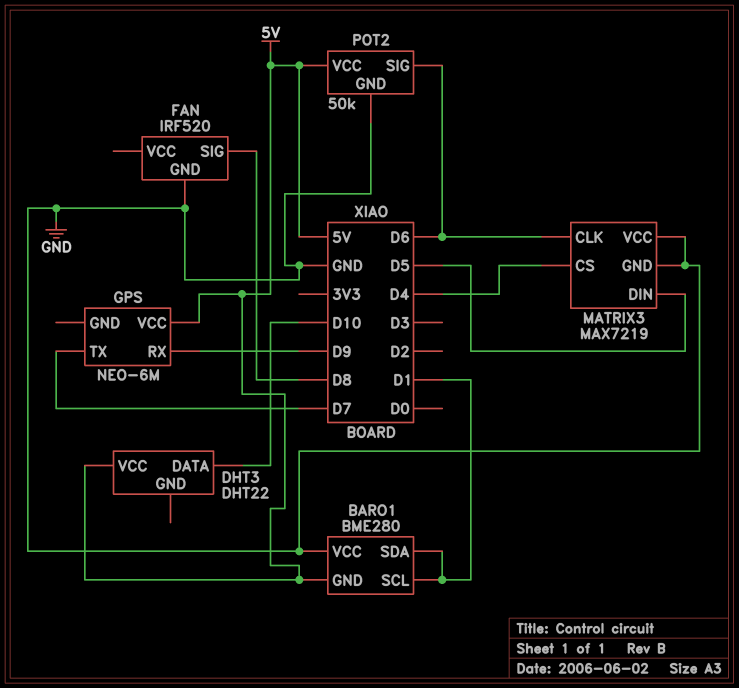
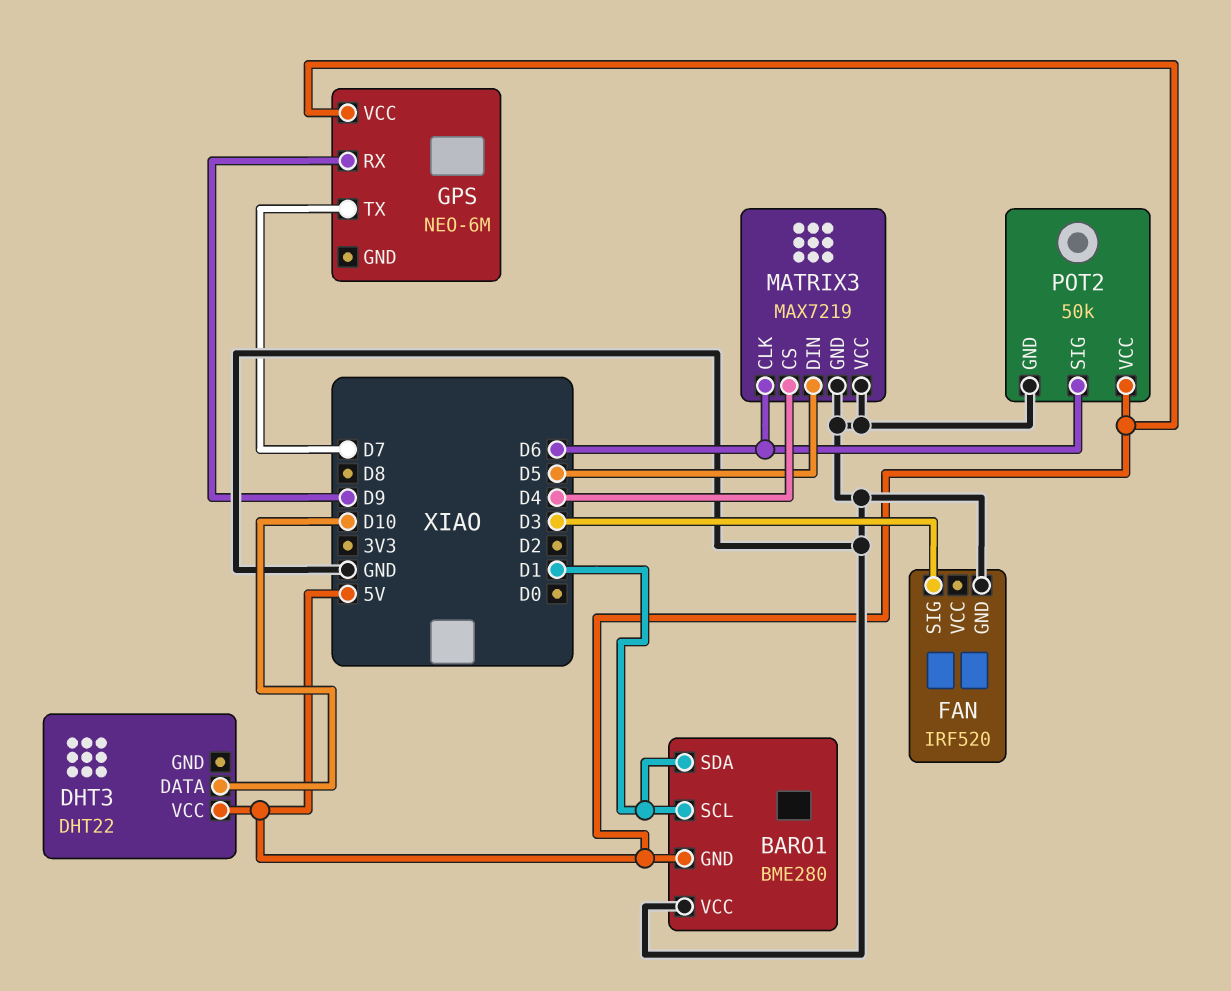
FAN pin SIG: D8 -> D3

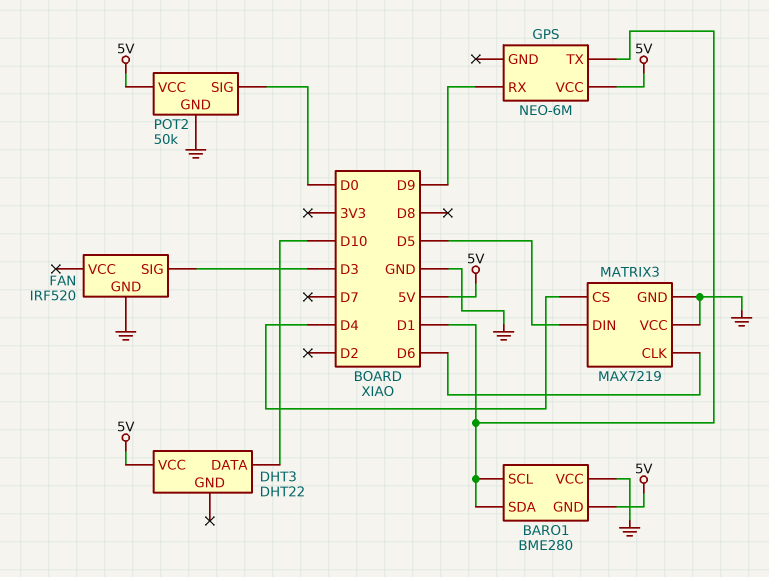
GPS pin TX: D7 -> D1
POT2 pin SIG: D6 -> D0

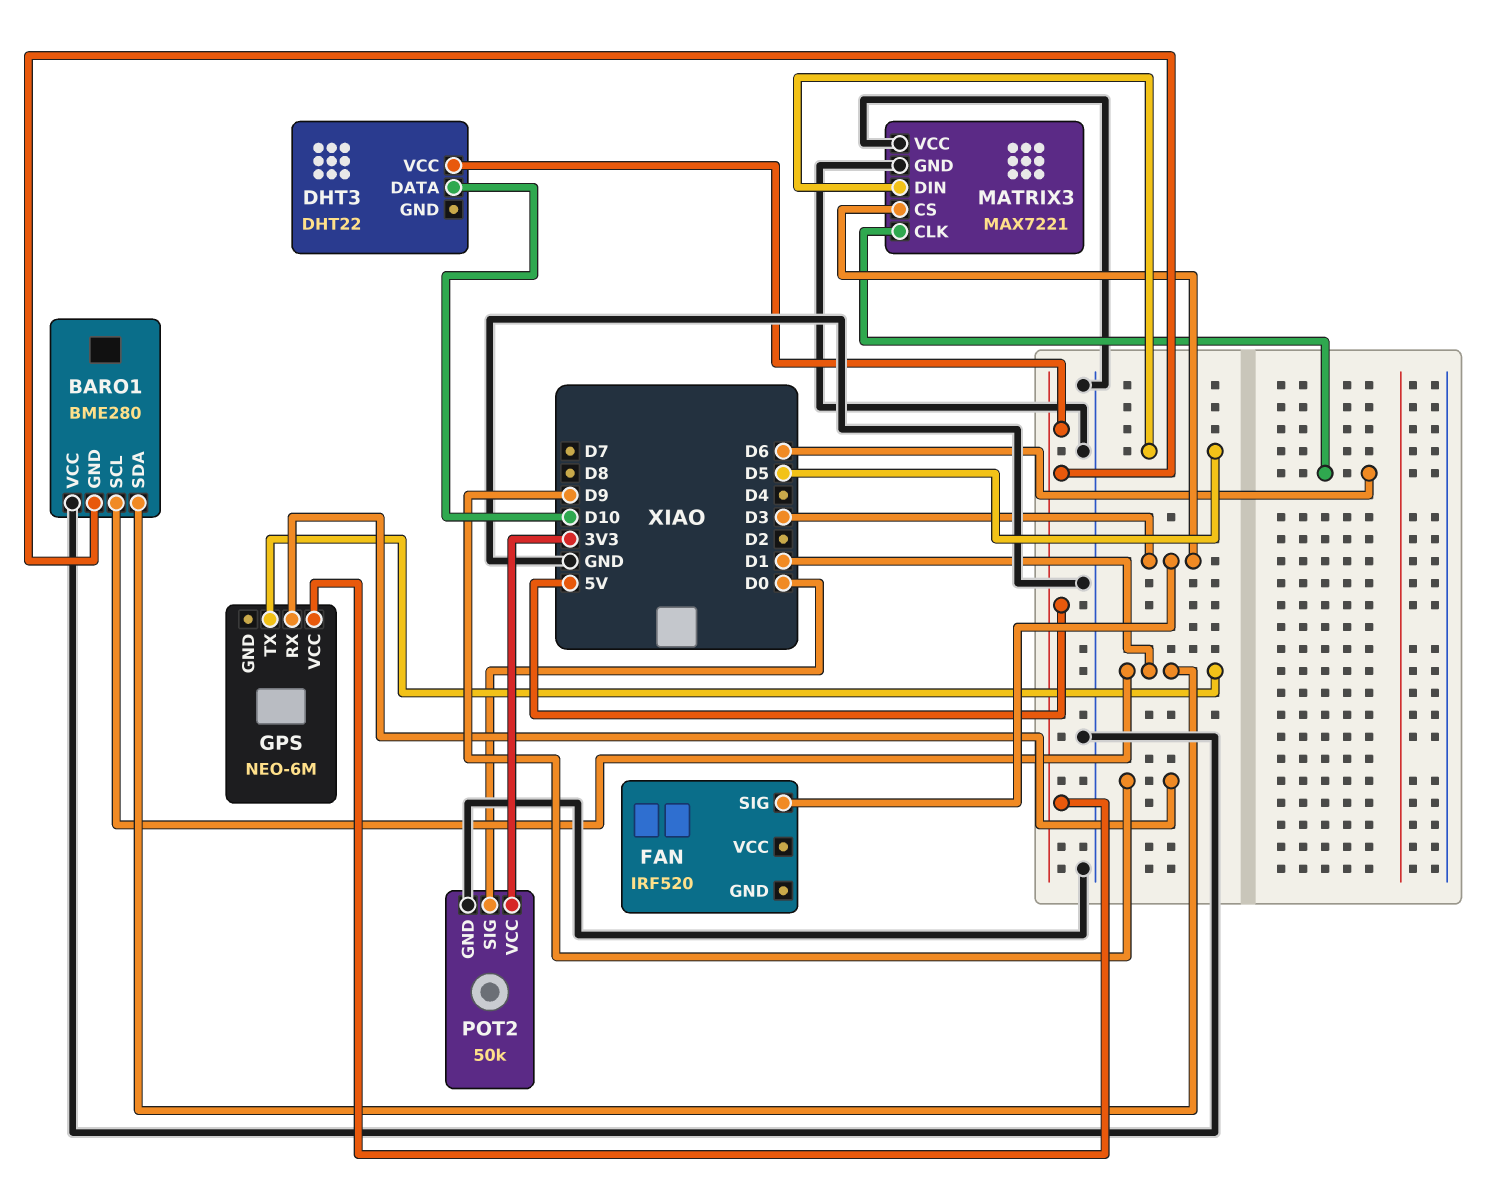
FAN pin GND: GND -> none
MATRIX3: MAX7219 -> MAX7221
MATRIX3 pin CS: D4 -> D3
POT2 pin VCC: 5V -> 3V3

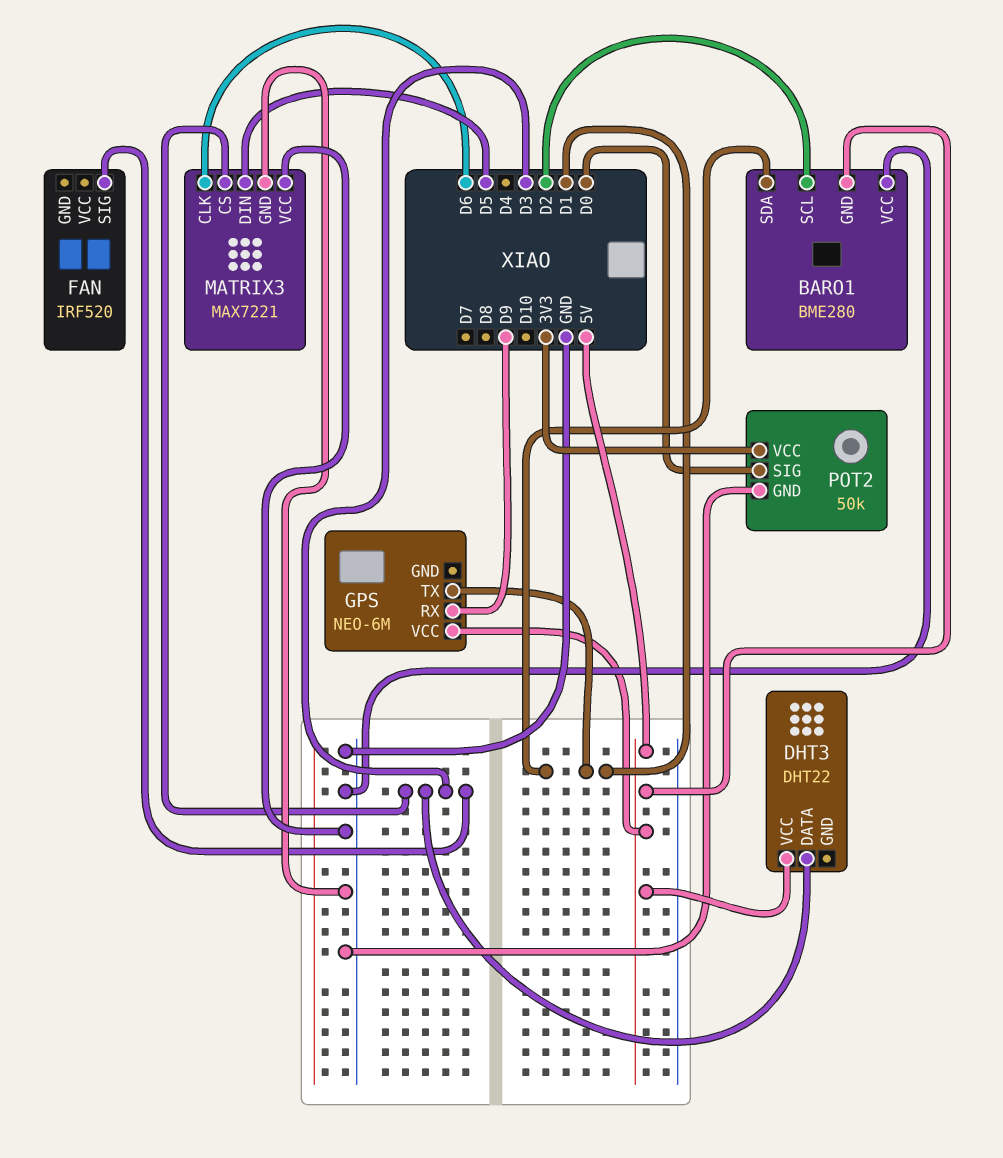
BARO1 pin SCL: D1 -> D2
DHT3 pin DATA: D10 -> D3

